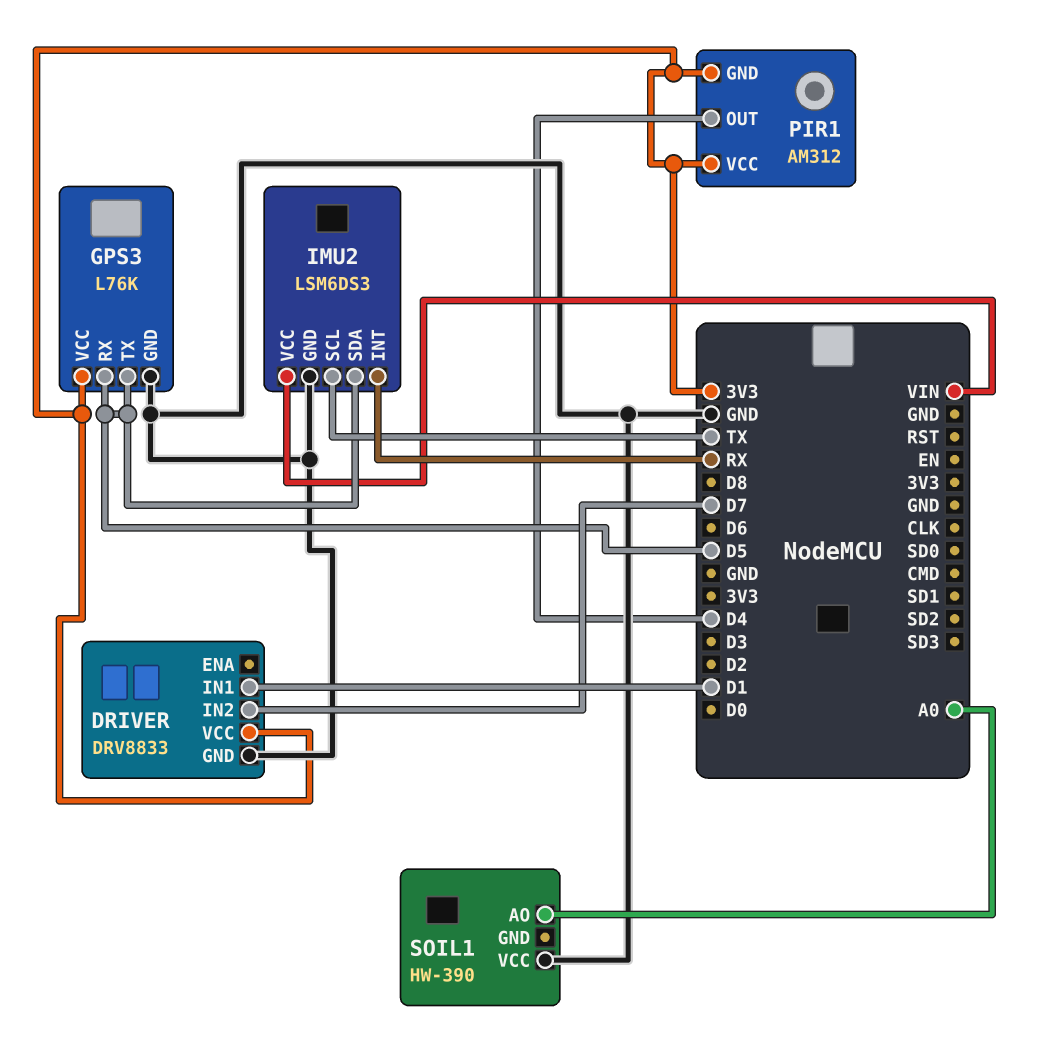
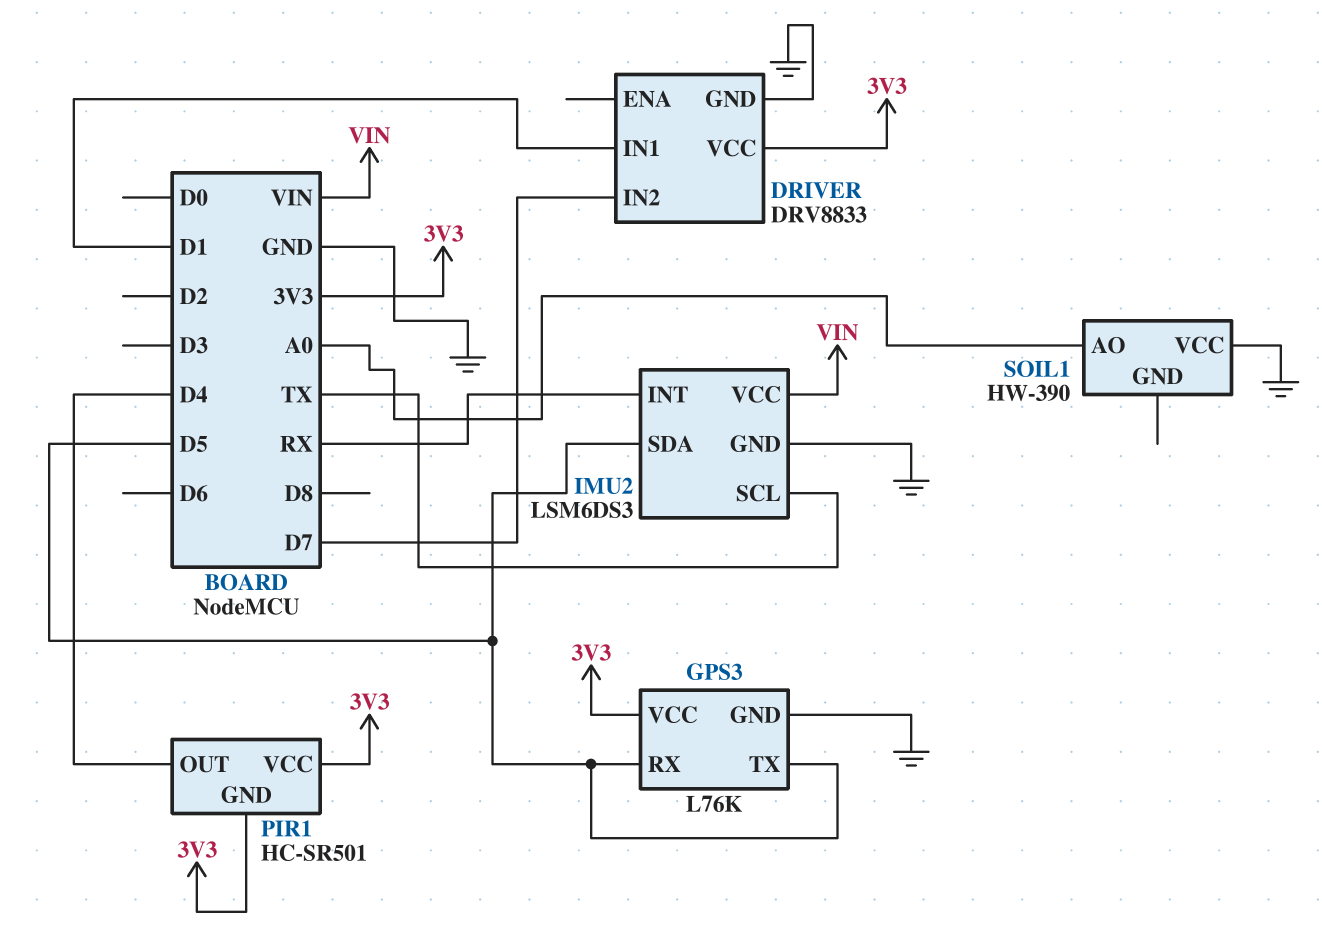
PIR1: AM312 -> HC-SR501

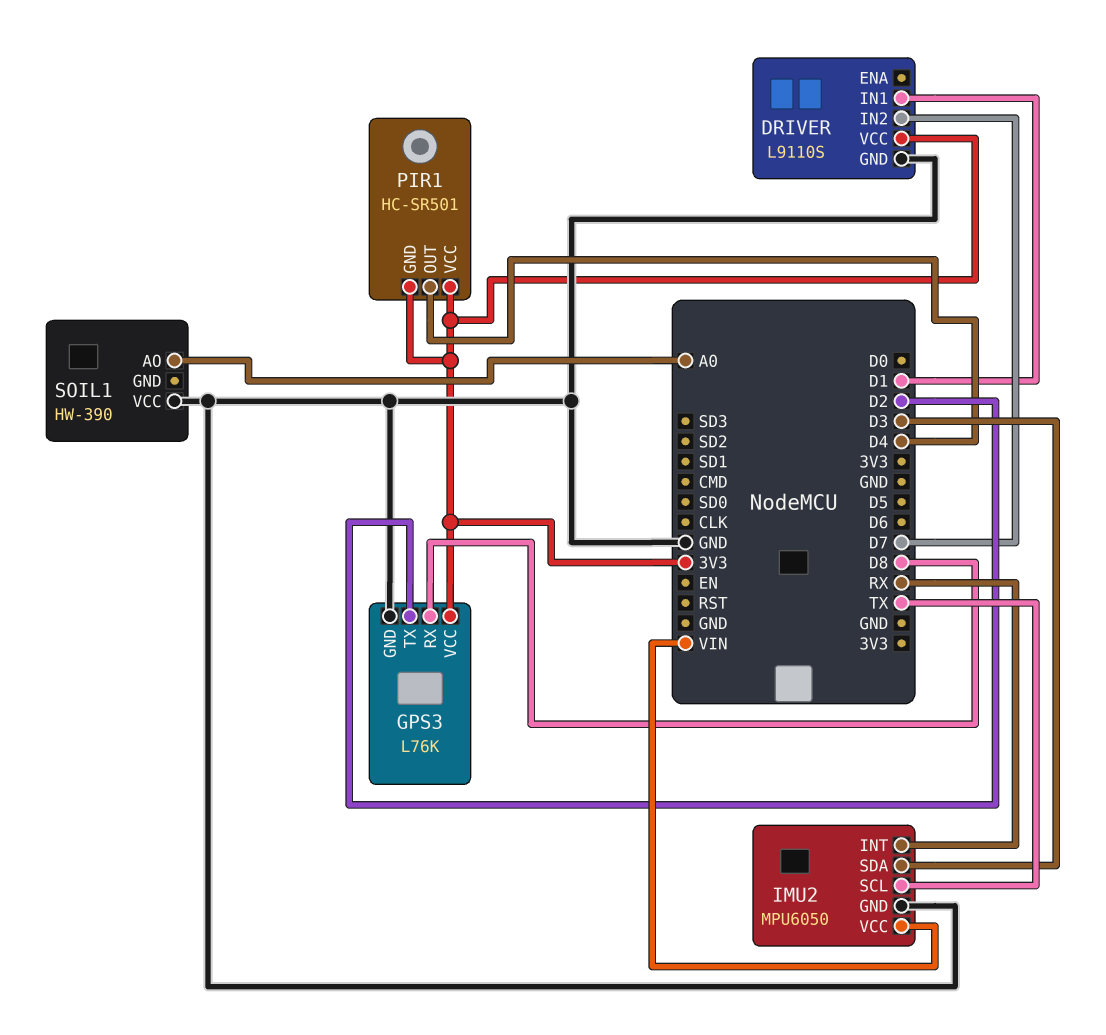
DRIVER: DRV8833 -> L9110S
GPS3 pin RX: D5 -> D8
GPS3 pin TX: D5 -> D2
IMU2: LSM6DS3 -> MPU6050
IMU2 pin SDA: D5 -> D3

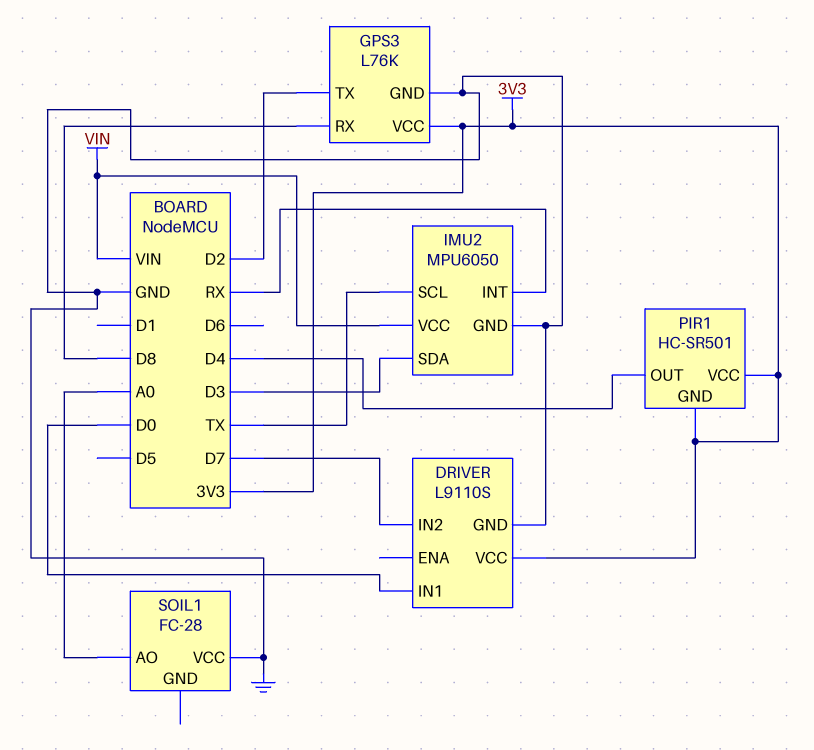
DRIVER pin IN1: D1 -> D0
SOIL1: HW-390 -> FC-28

